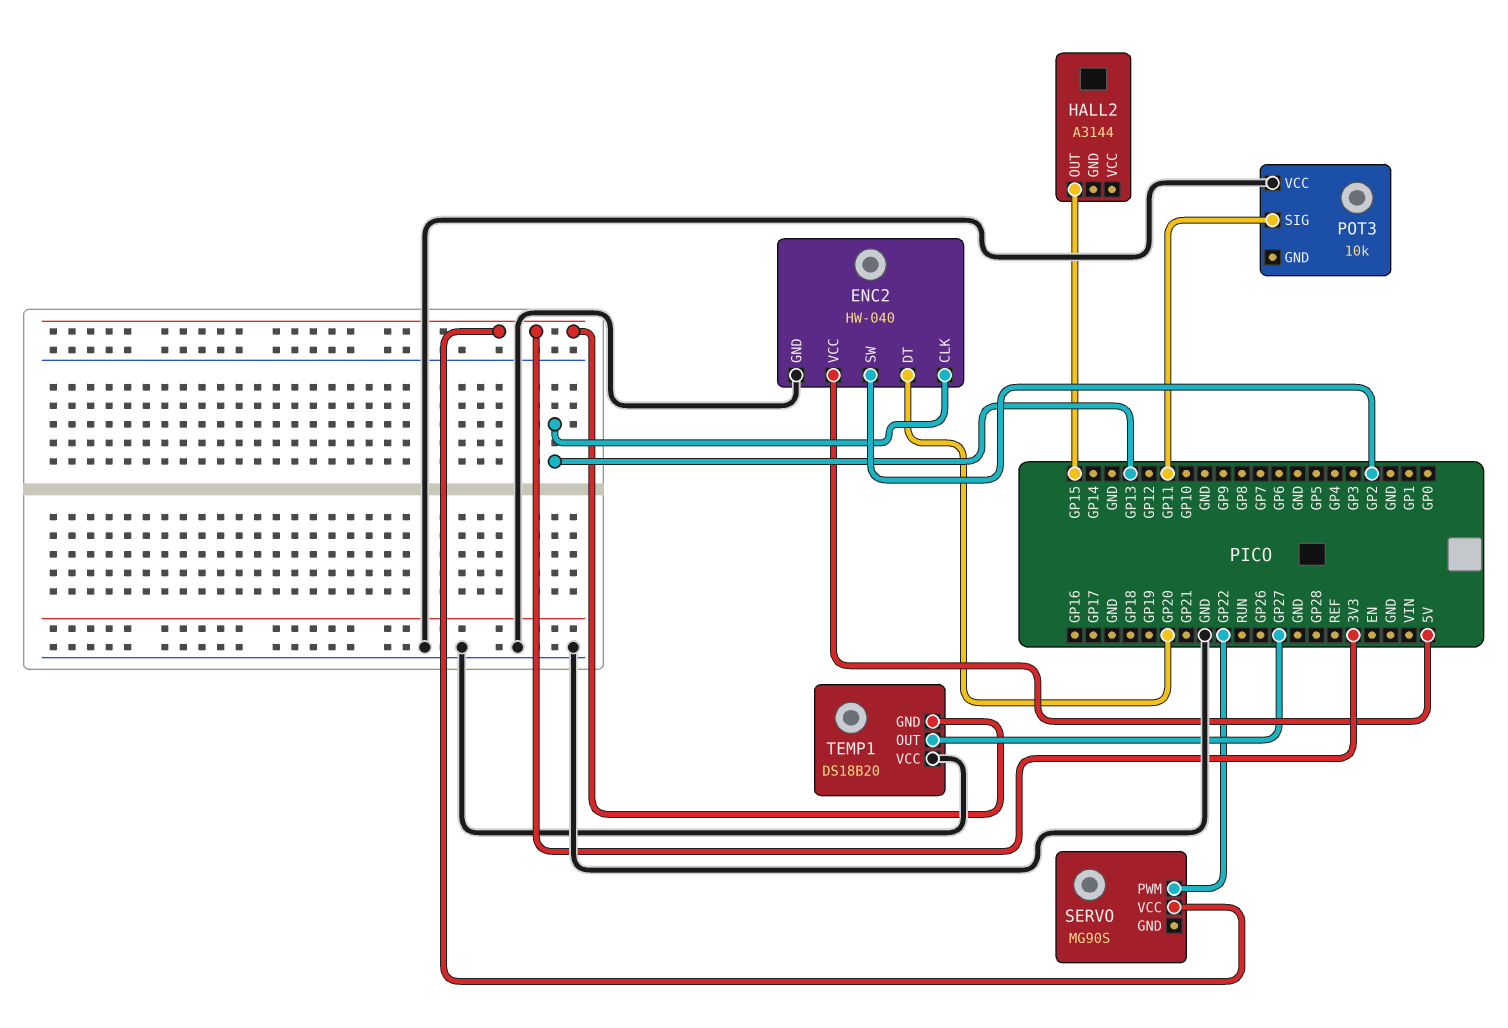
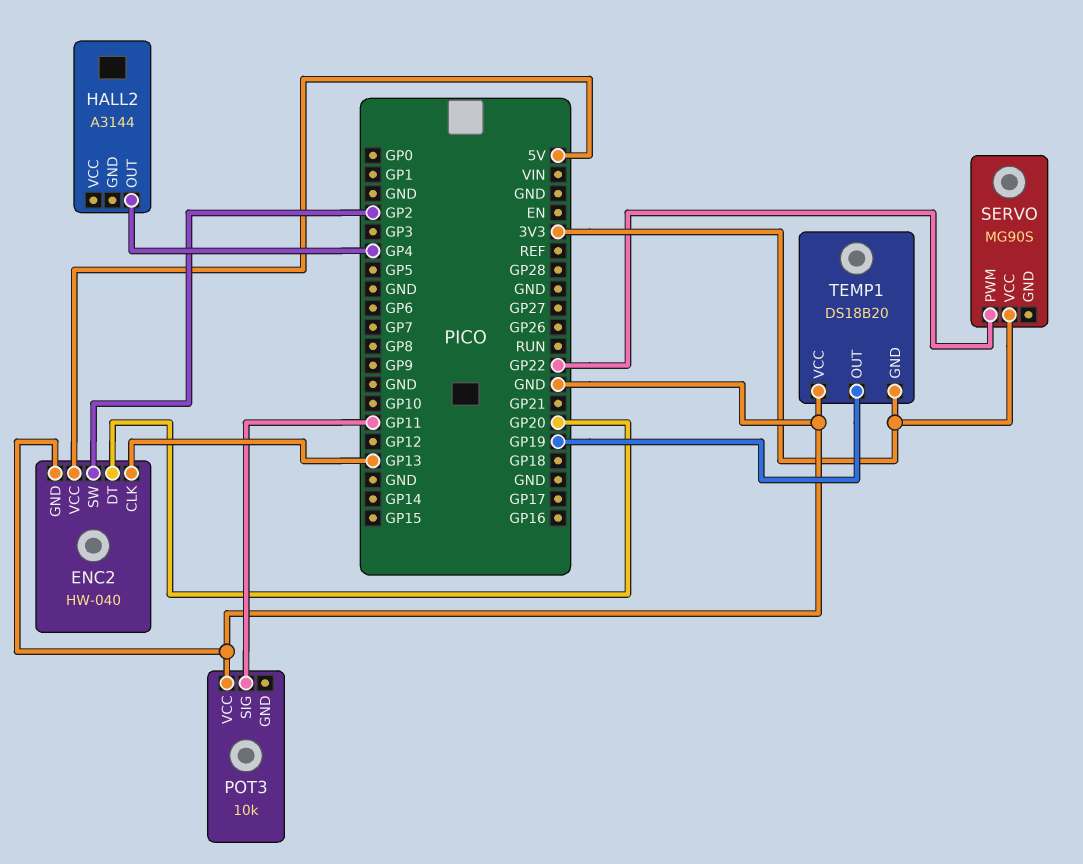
HALL2 pin OUT: GP15 -> GP4
TEMP1 pin OUT: GP27 -> GP19

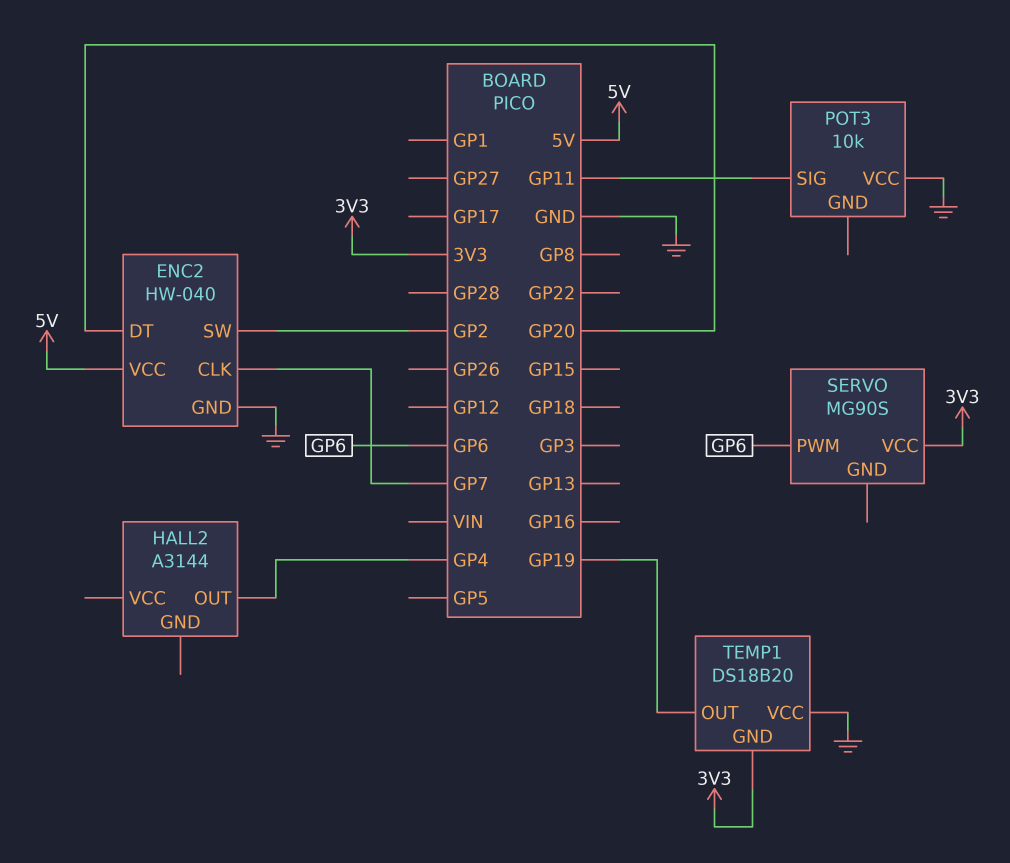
ENC2 pin CLK: GP13 -> GP7
SERVO pin PWM: GP22 -> GP6

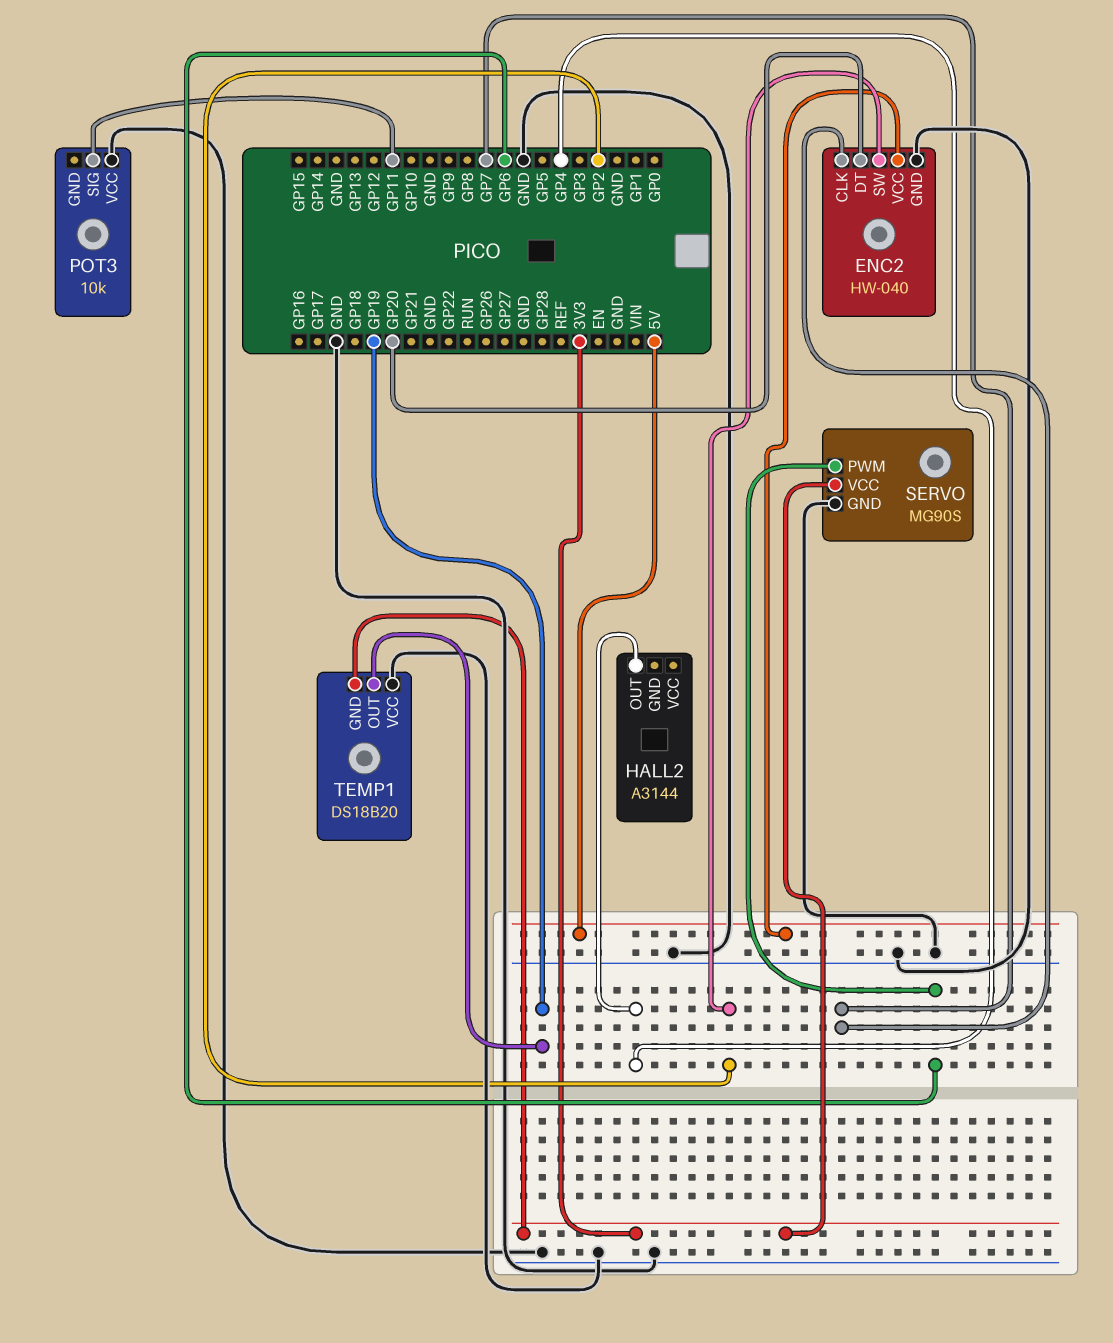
SERVO pin GND: none -> GND

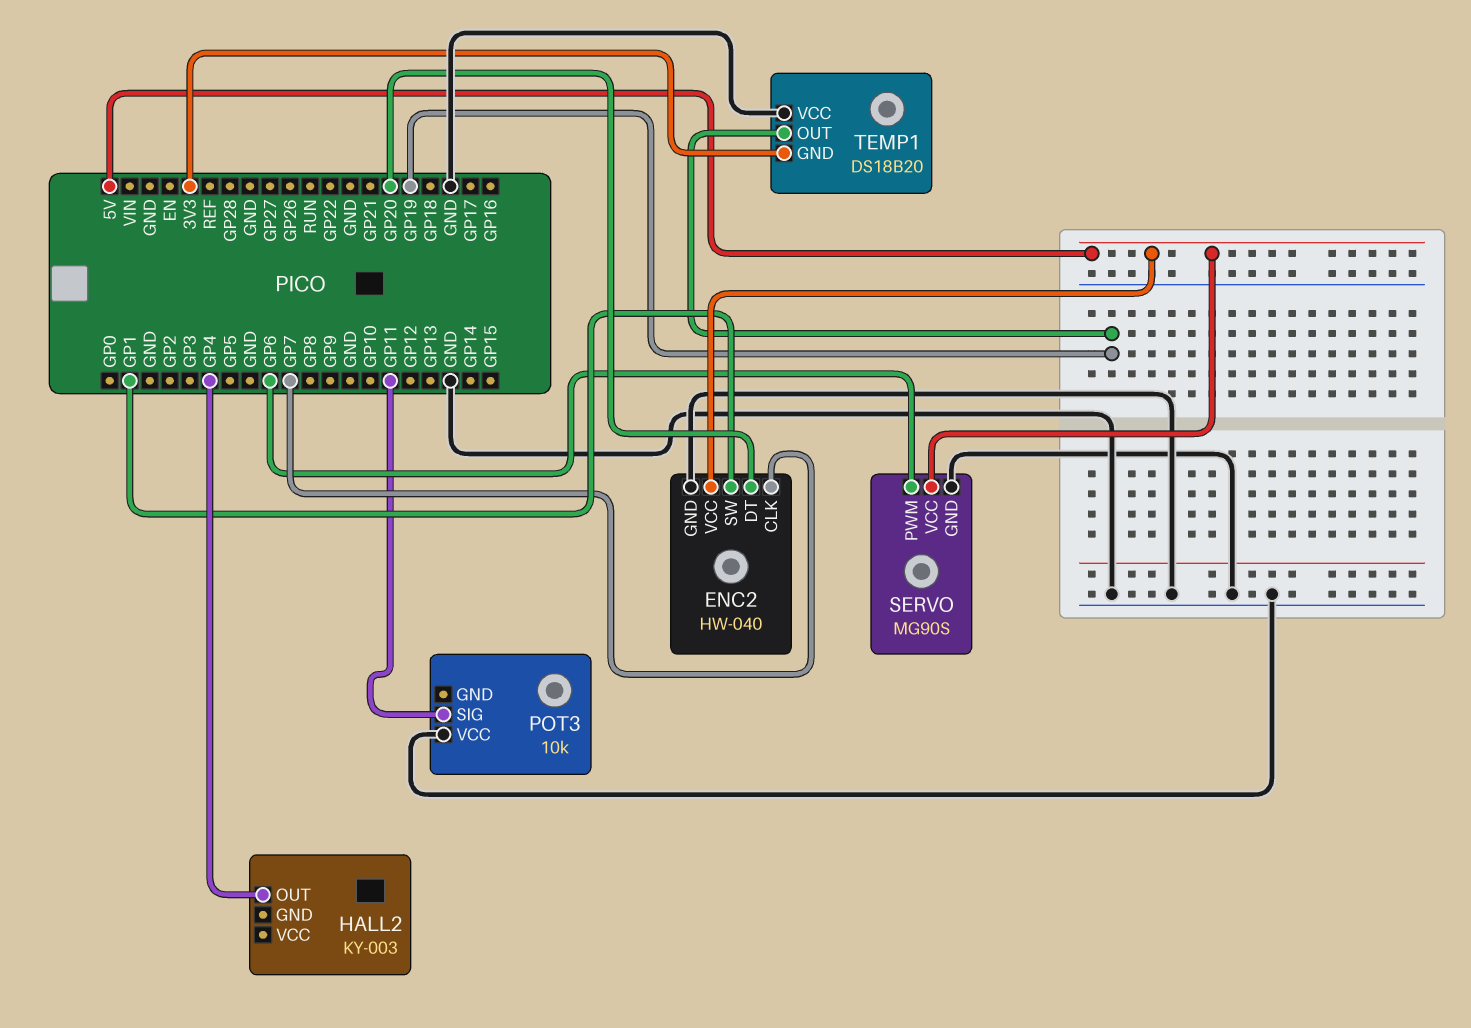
ENC2 pin SW: GP2 -> GP1
HALL2: A3144 -> KY-003
SERVO pin VCC: 3V3 -> 5V

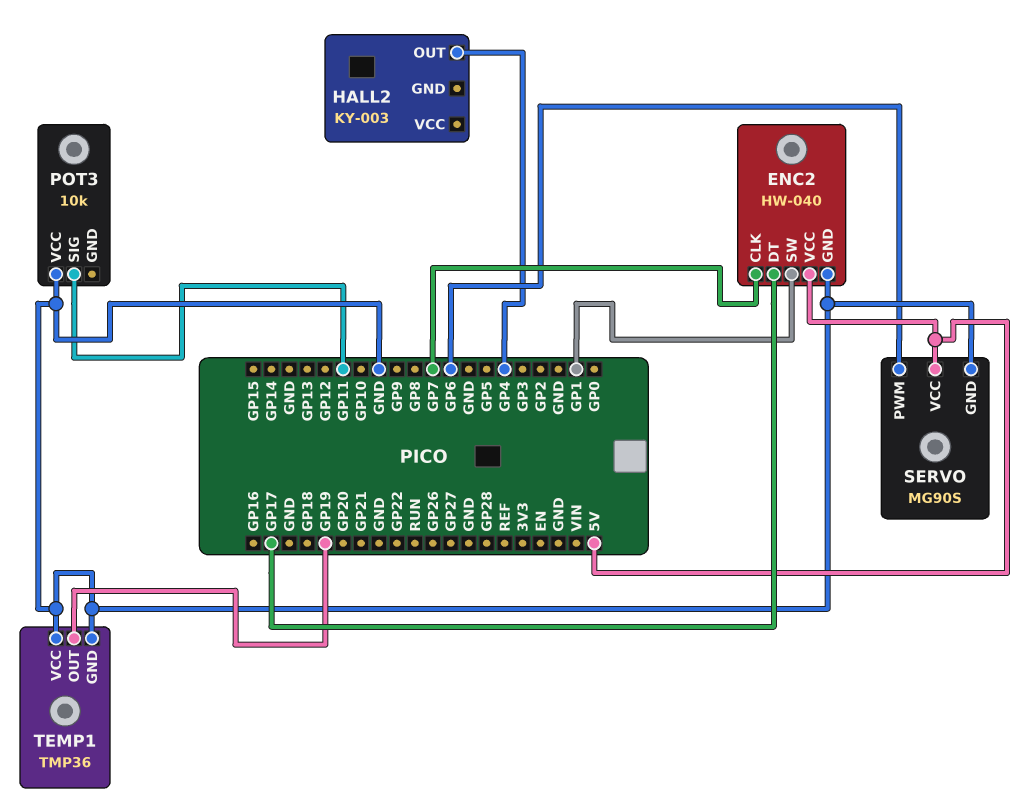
ENC2 pin DT: GP20 -> GP17
TEMP1: DS18B20 -> TMP36
TEMP1 pin GND: 3V3 -> GND

